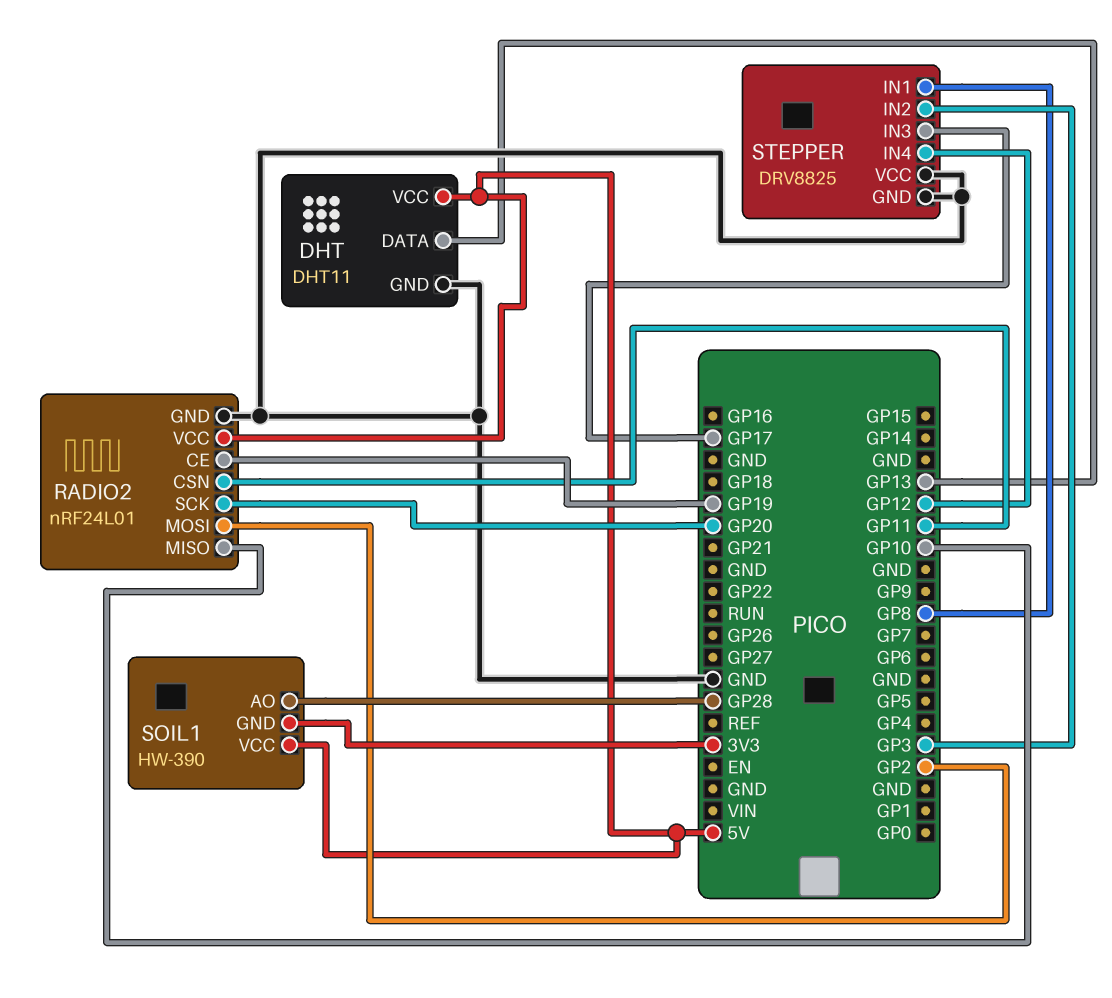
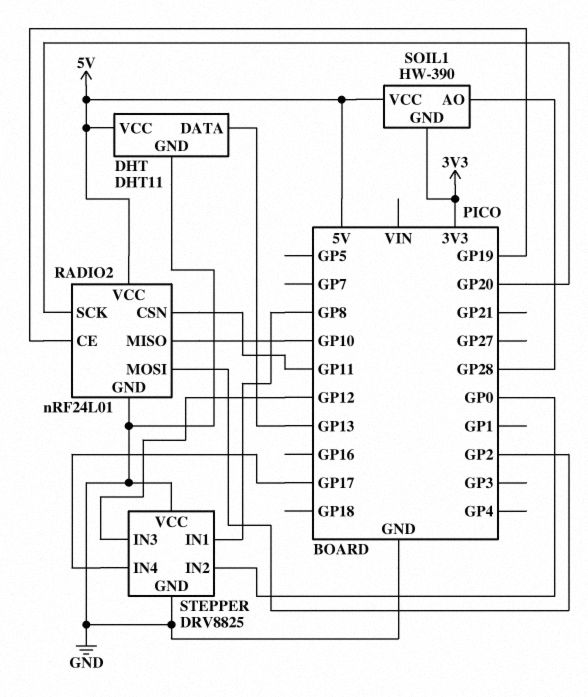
STEPPER pin IN2: GP3 -> GP0
STEPPER pin IN3: GP17 -> GP12
STEPPER pin IN4: GP12 -> GP17

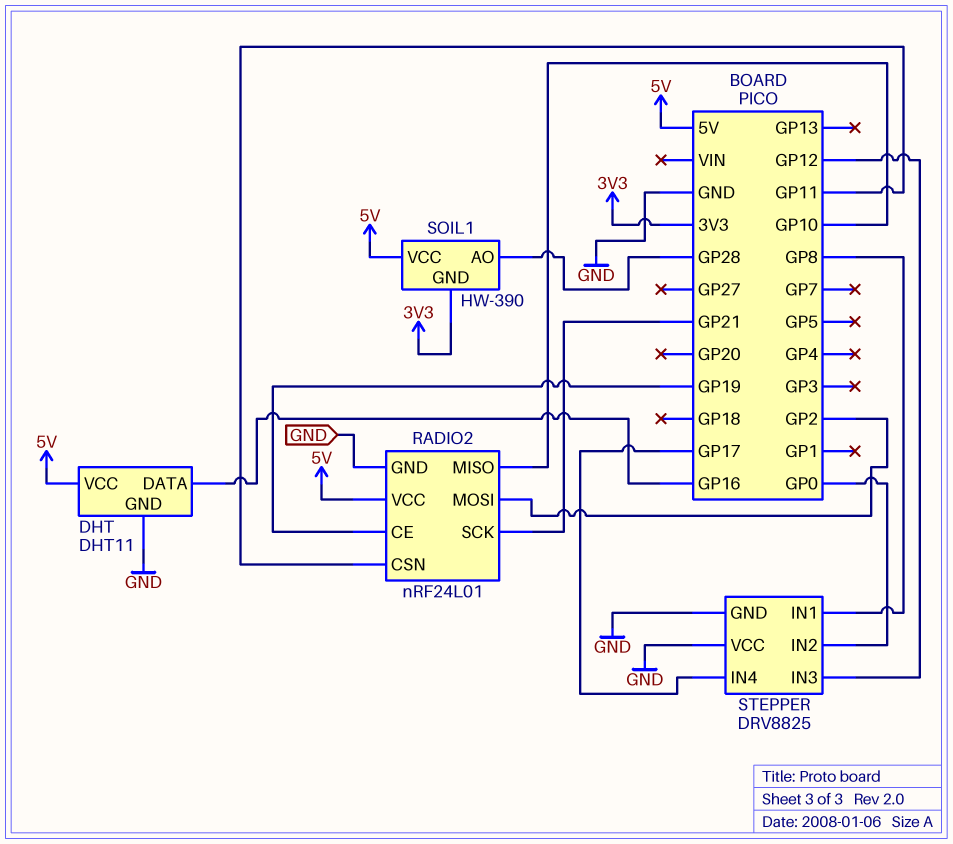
DHT pin DATA: GP13 -> GP16
RADIO2 pin SCK: GP20 -> GP21

